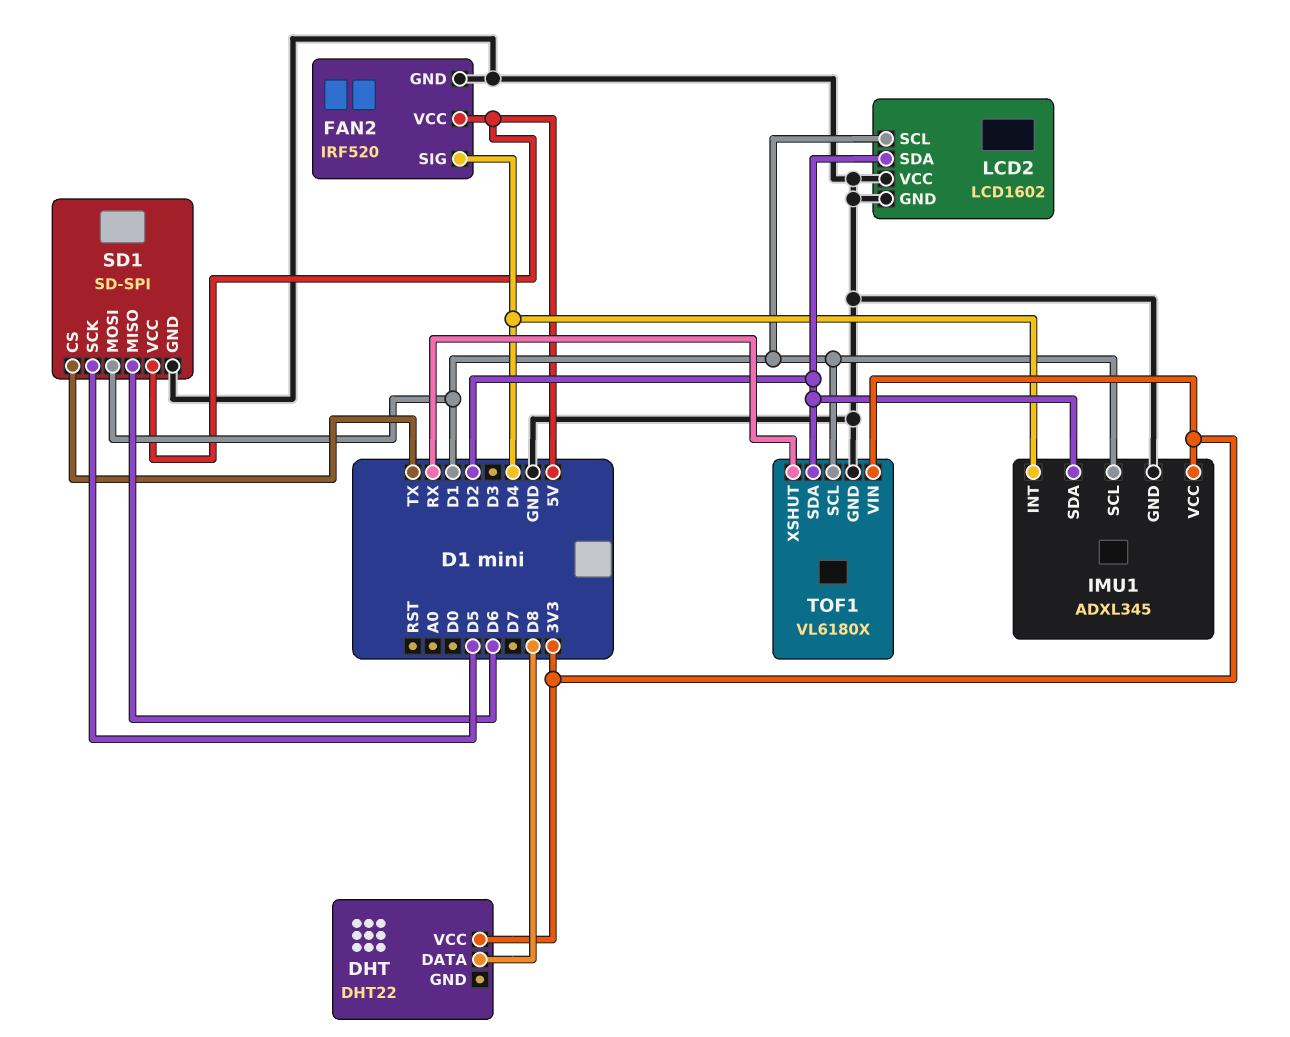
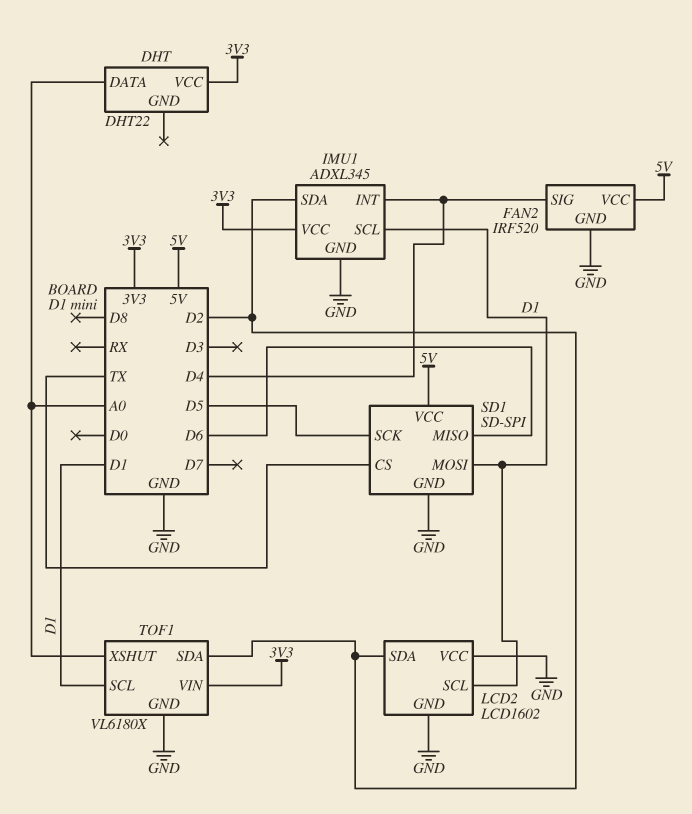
DHT pin DATA: D8 -> A0
TOF1 pin XSHUT: RX -> A0

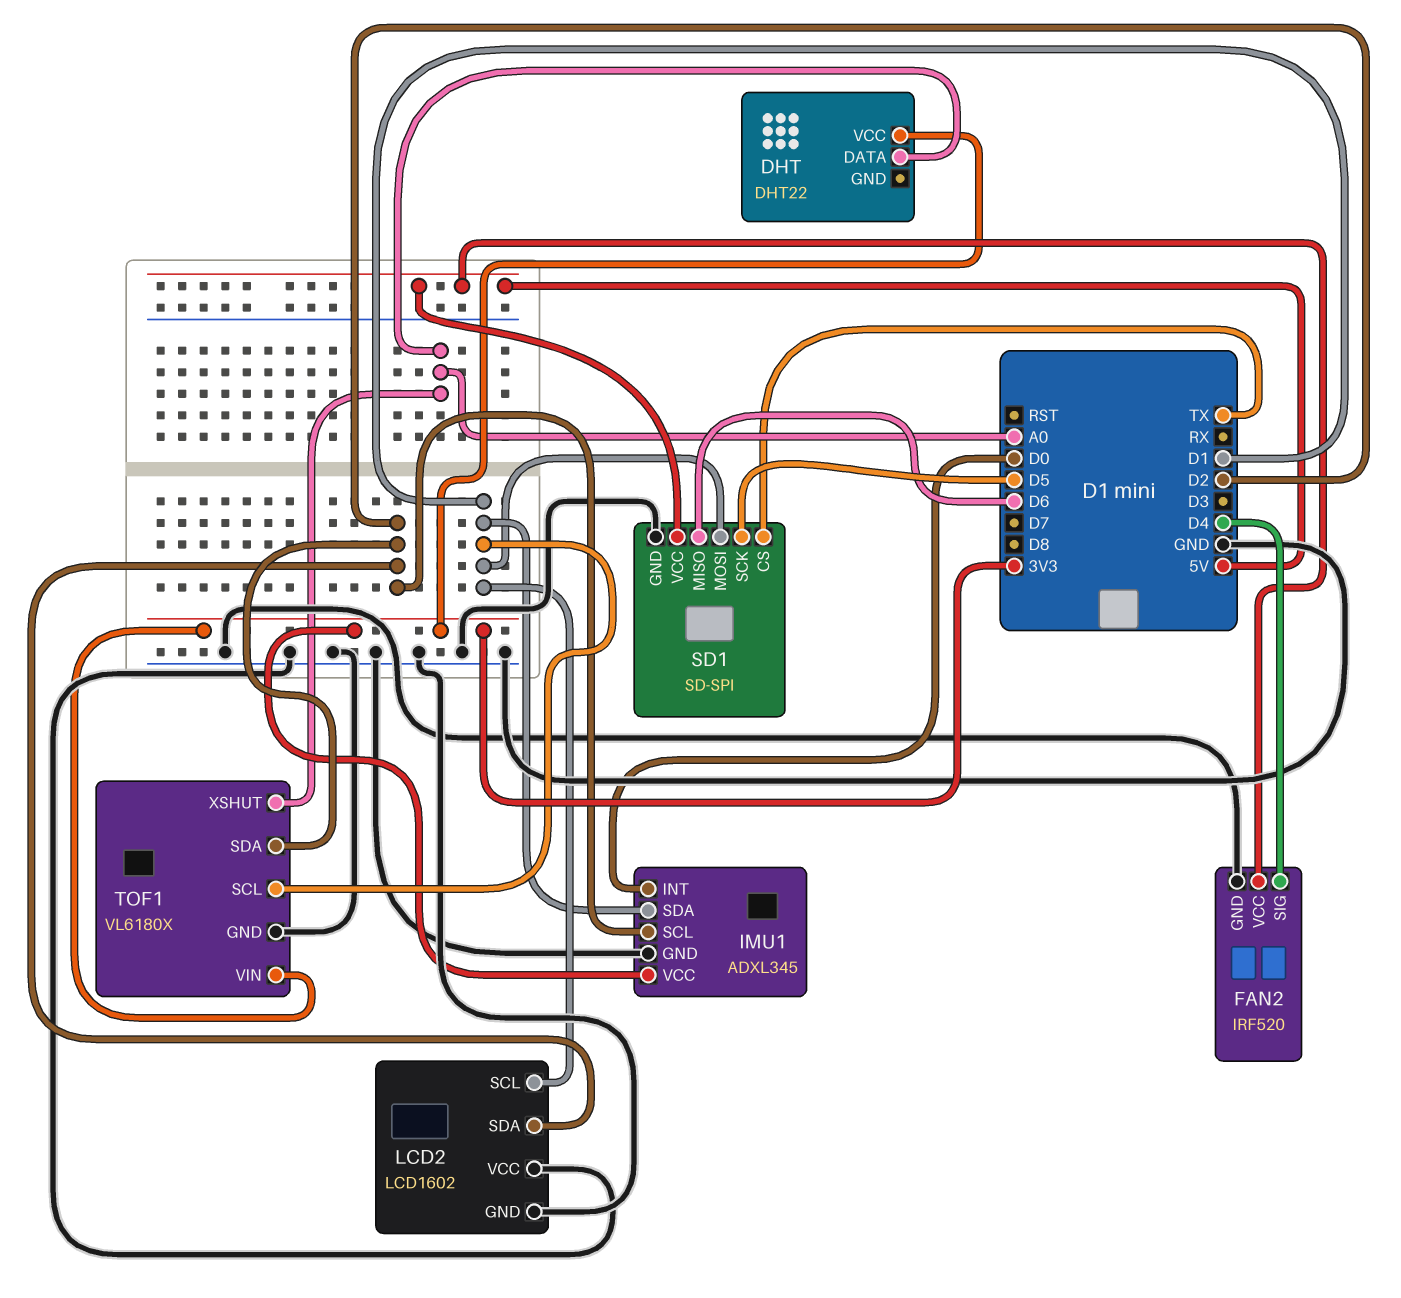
IMU1 pin INT: D4 -> D0
IMU1 pin SCL: D1 -> D2
IMU1 pin SDA: D2 -> D1

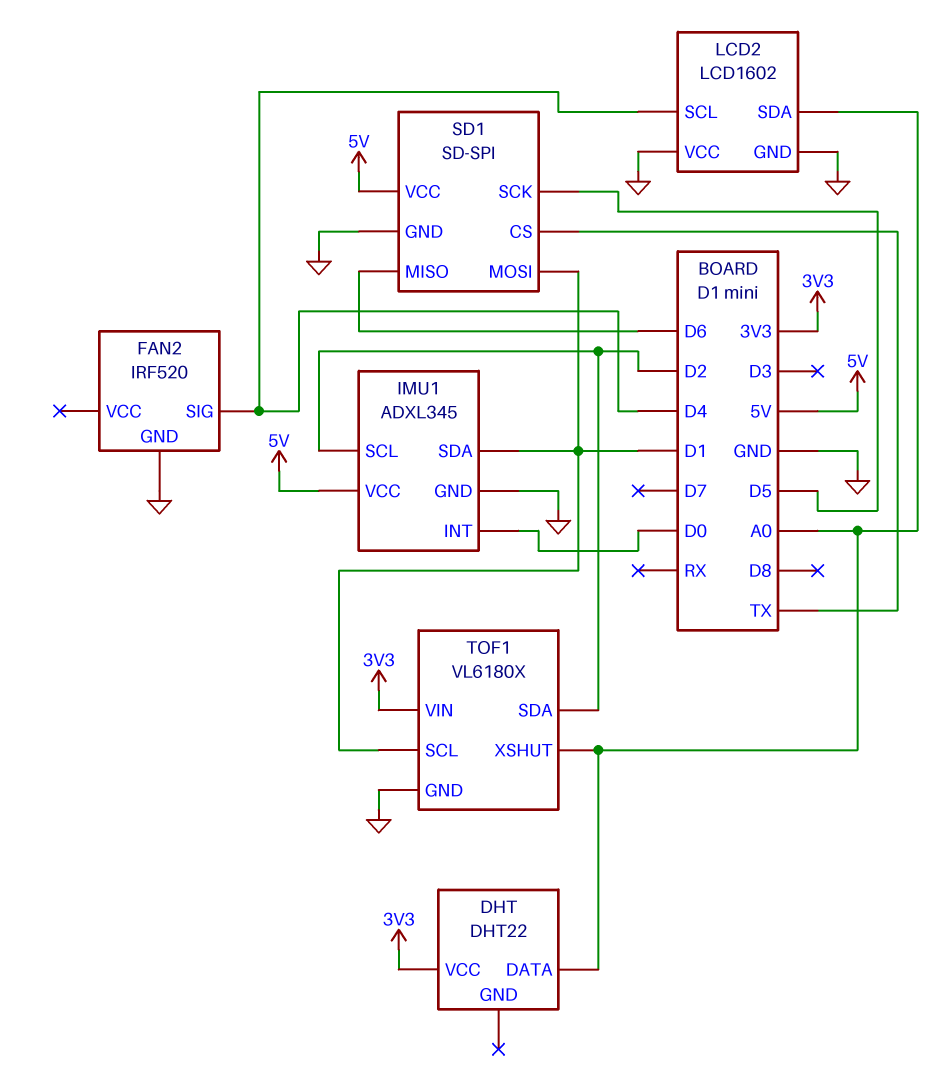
FAN2 pin VCC: 5V -> none
IMU1 pin VCC: 3V3 -> 5V
LCD2 pin SCL: D1 -> D4
LCD2 pin SDA: D2 -> A0

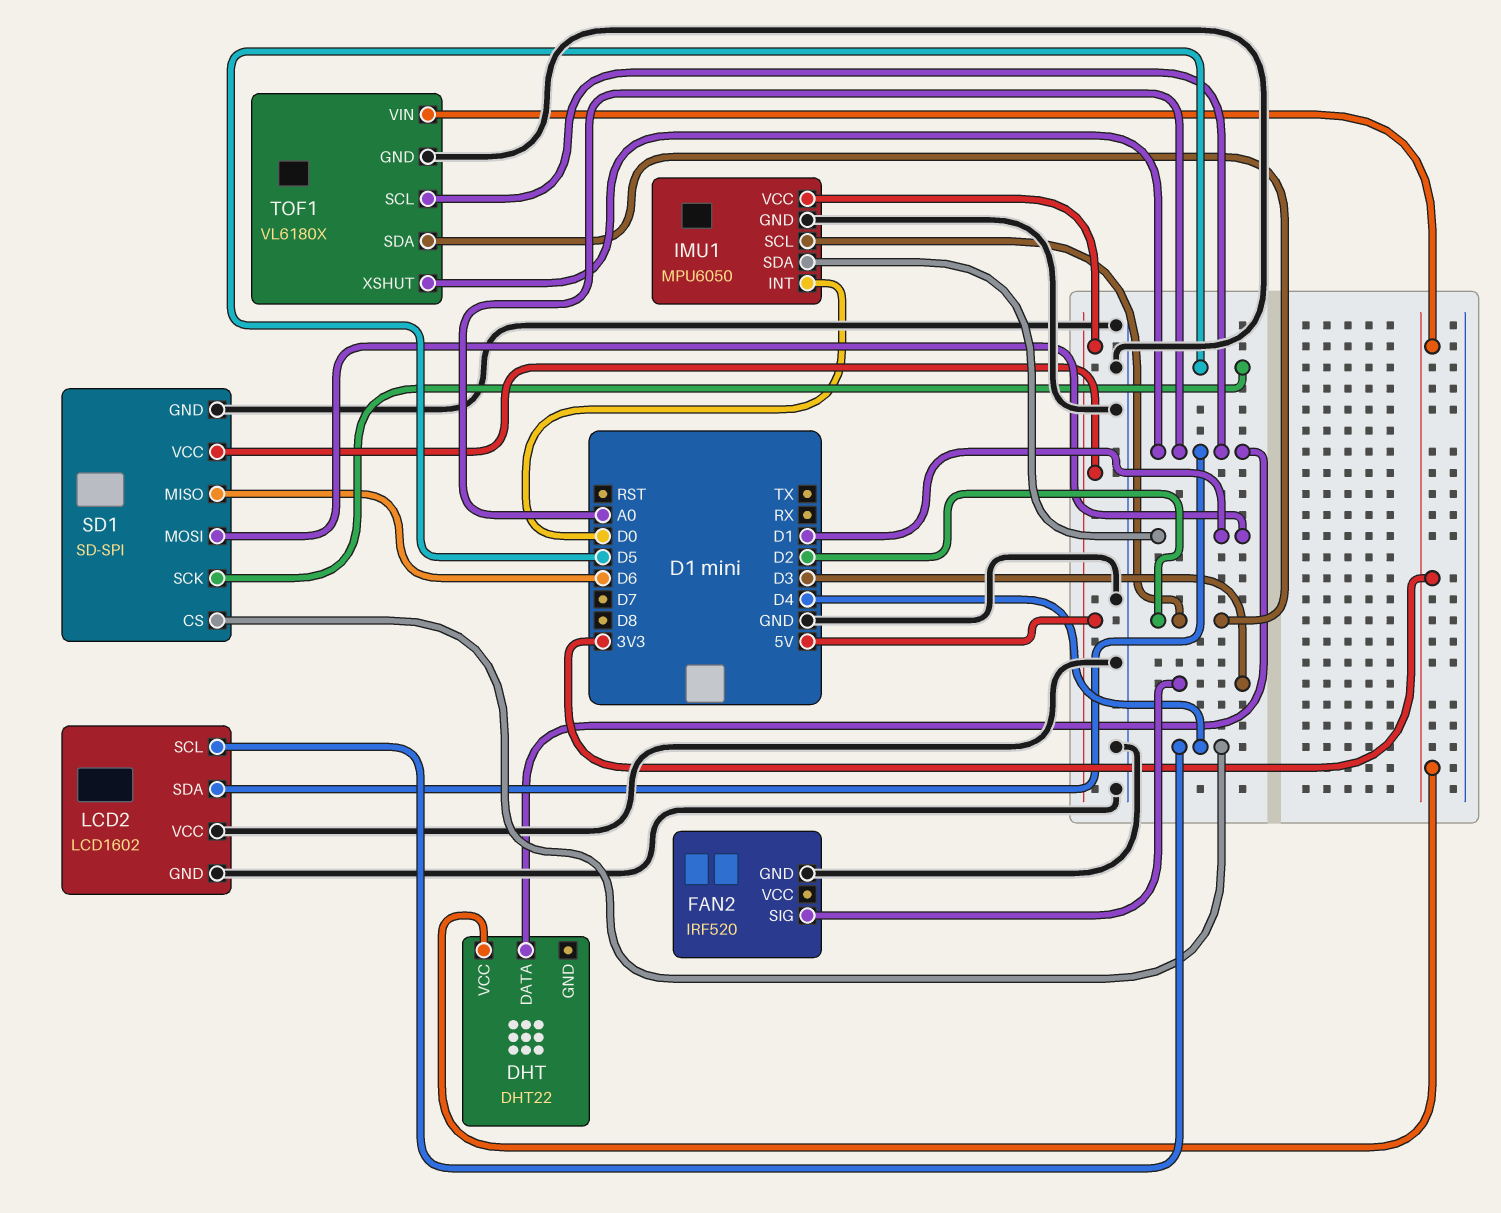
FAN2 pin SIG: D4 -> D3
IMU1: ADXL345 -> MPU6050
SD1 pin CS: TX -> D4
TOF1 pin SCL: D1 -> A0

